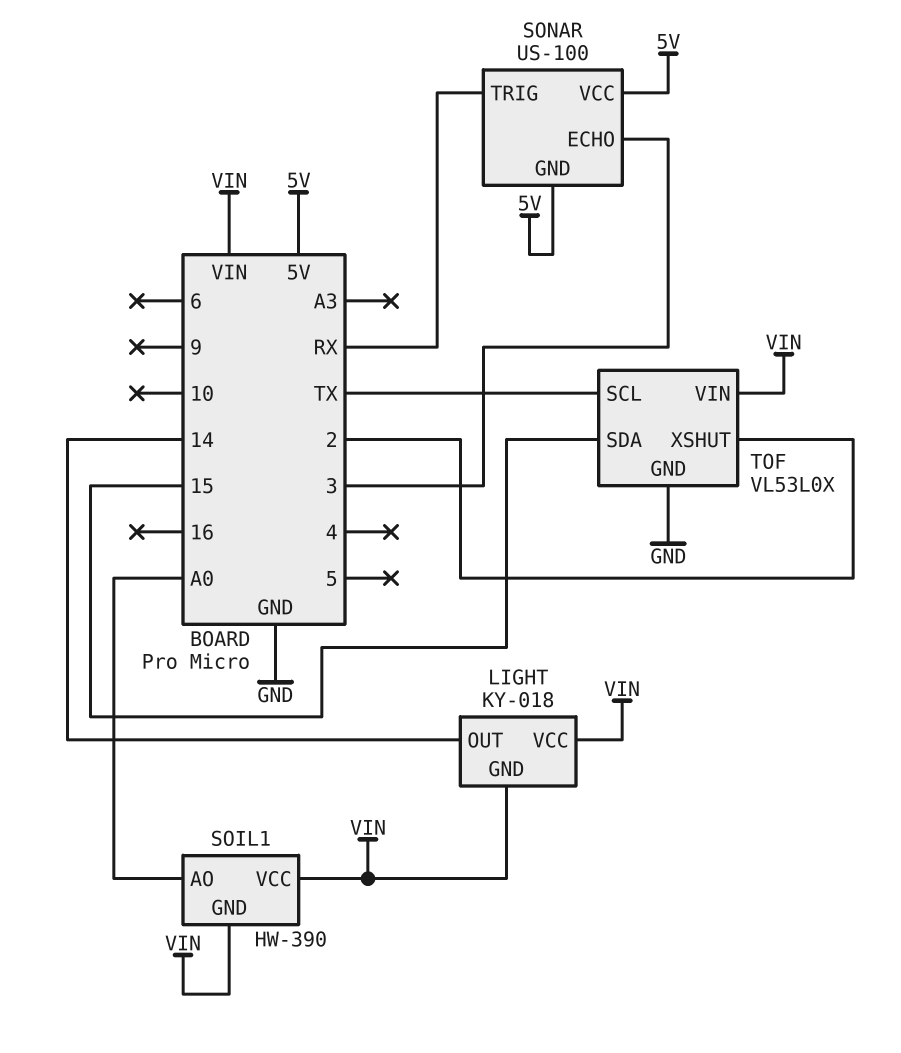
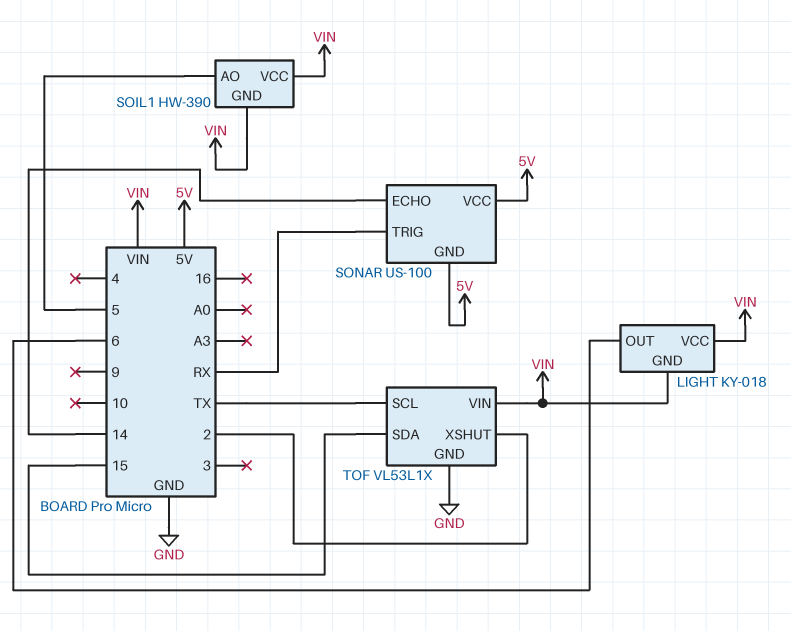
LIGHT pin OUT: 14 -> 6
SOIL1 pin AO: A0 -> 5
SONAR pin ECHO: 3 -> 14
TOF: VL53L0X -> VL53L1X

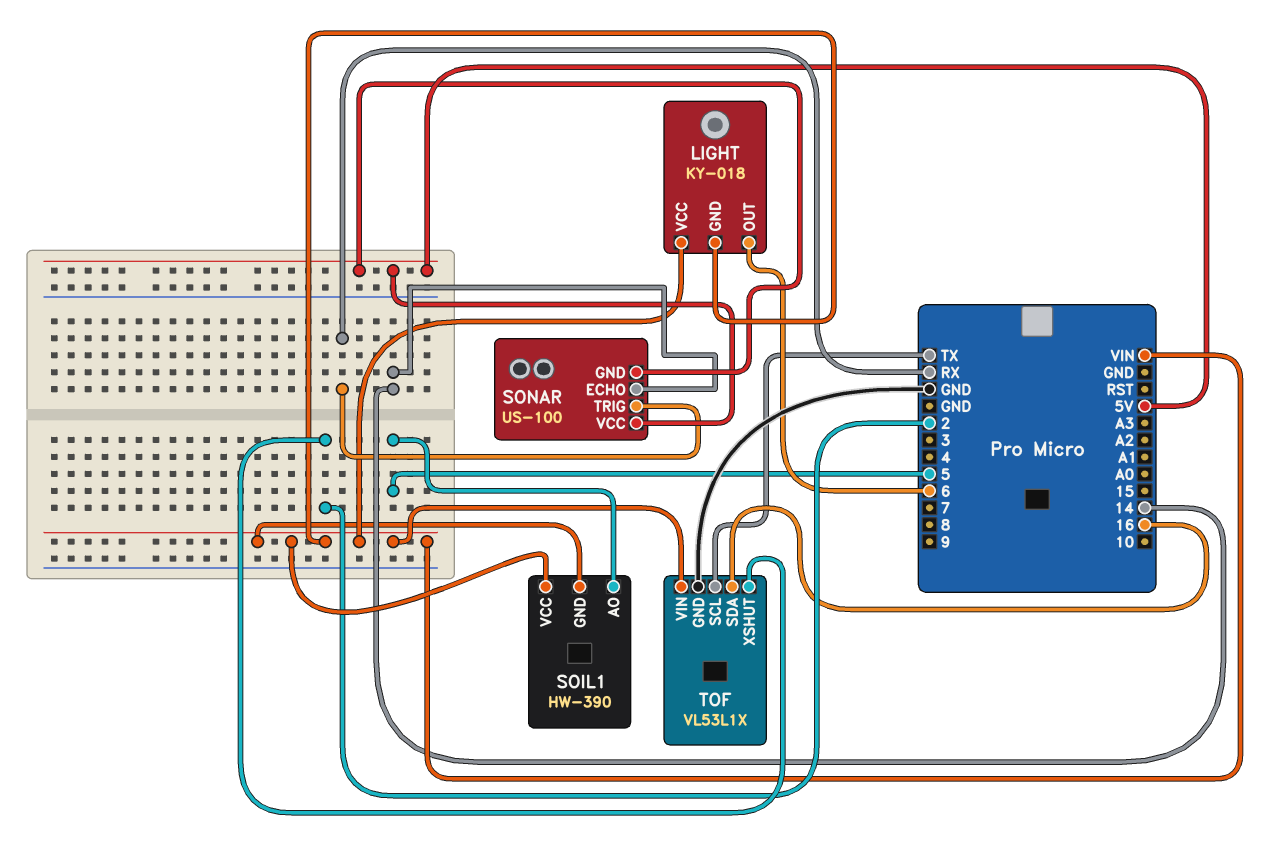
TOF pin SDA: 15 -> 16

